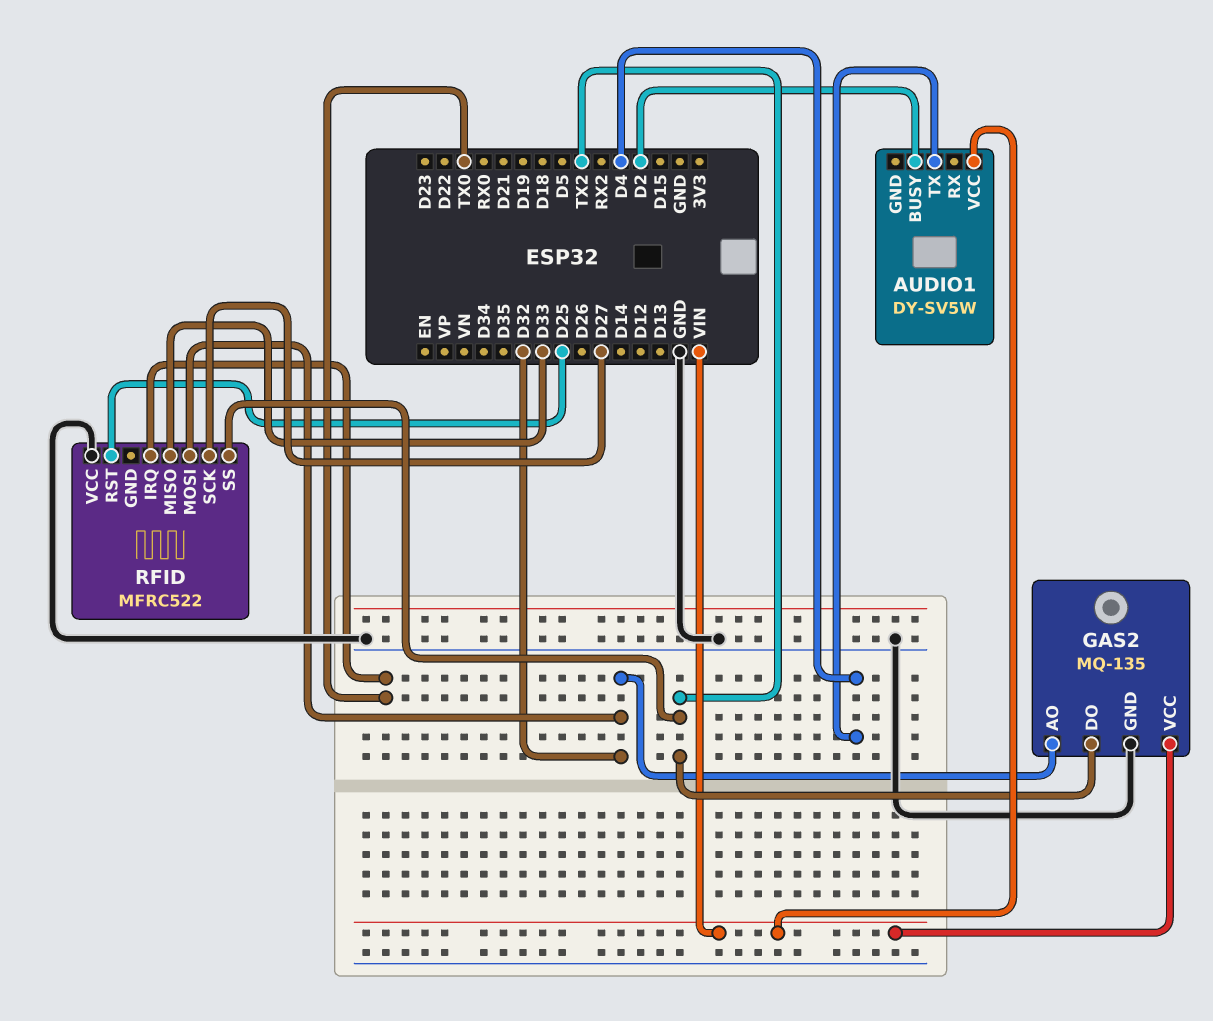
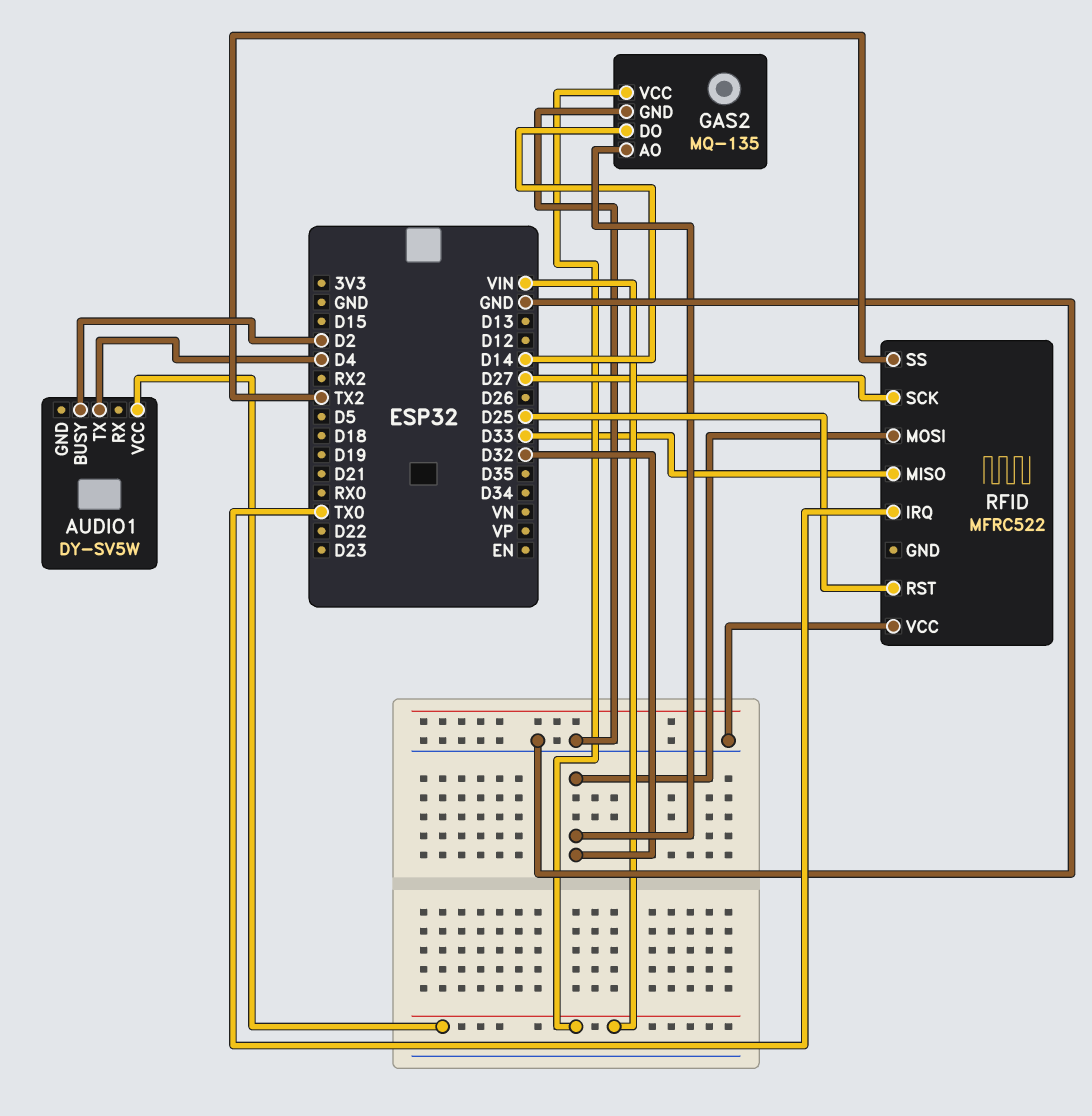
GAS2 pin DO: TX2 -> D14

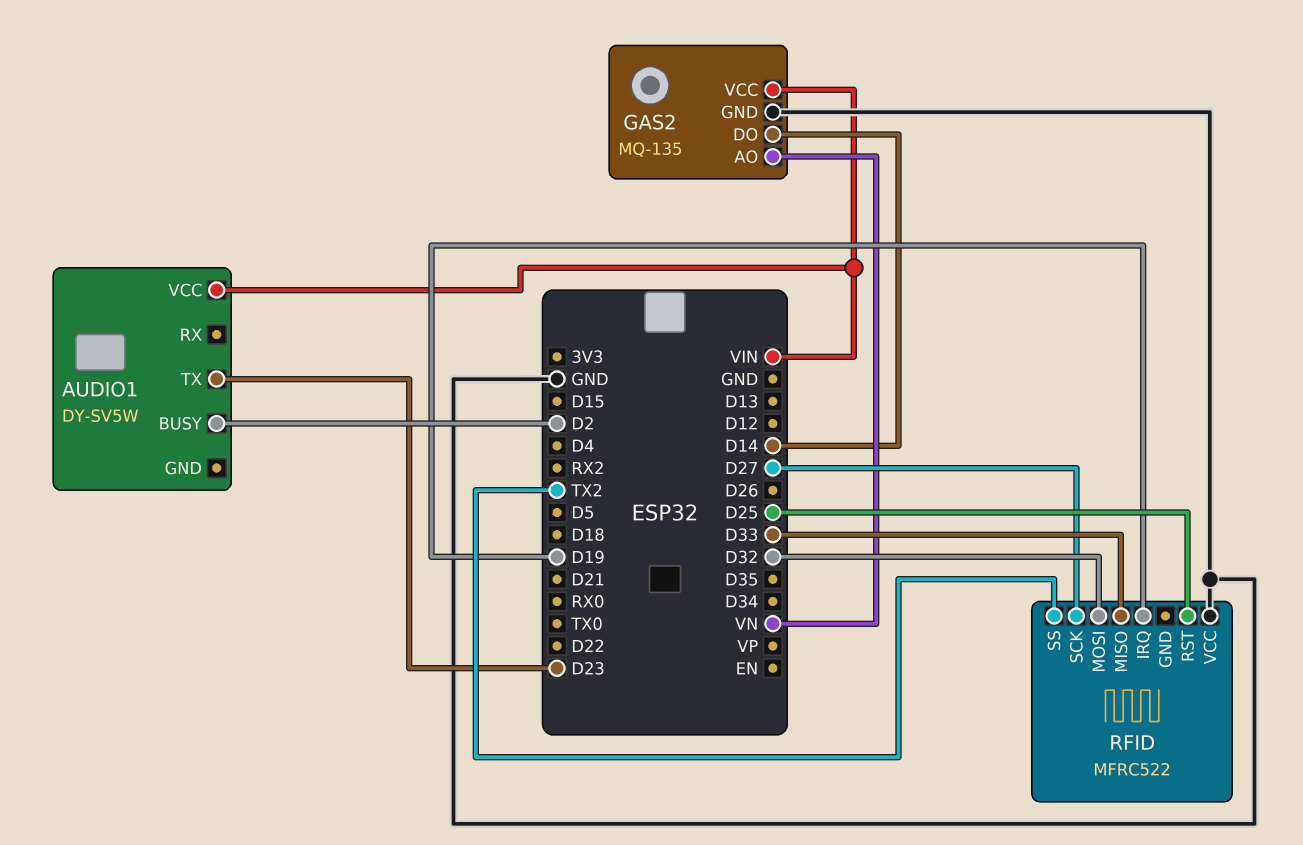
AUDIO1 pin TX: D4 -> D23
GAS2 pin AO: D32 -> VN
RFID pin IRQ: TX0 -> D19

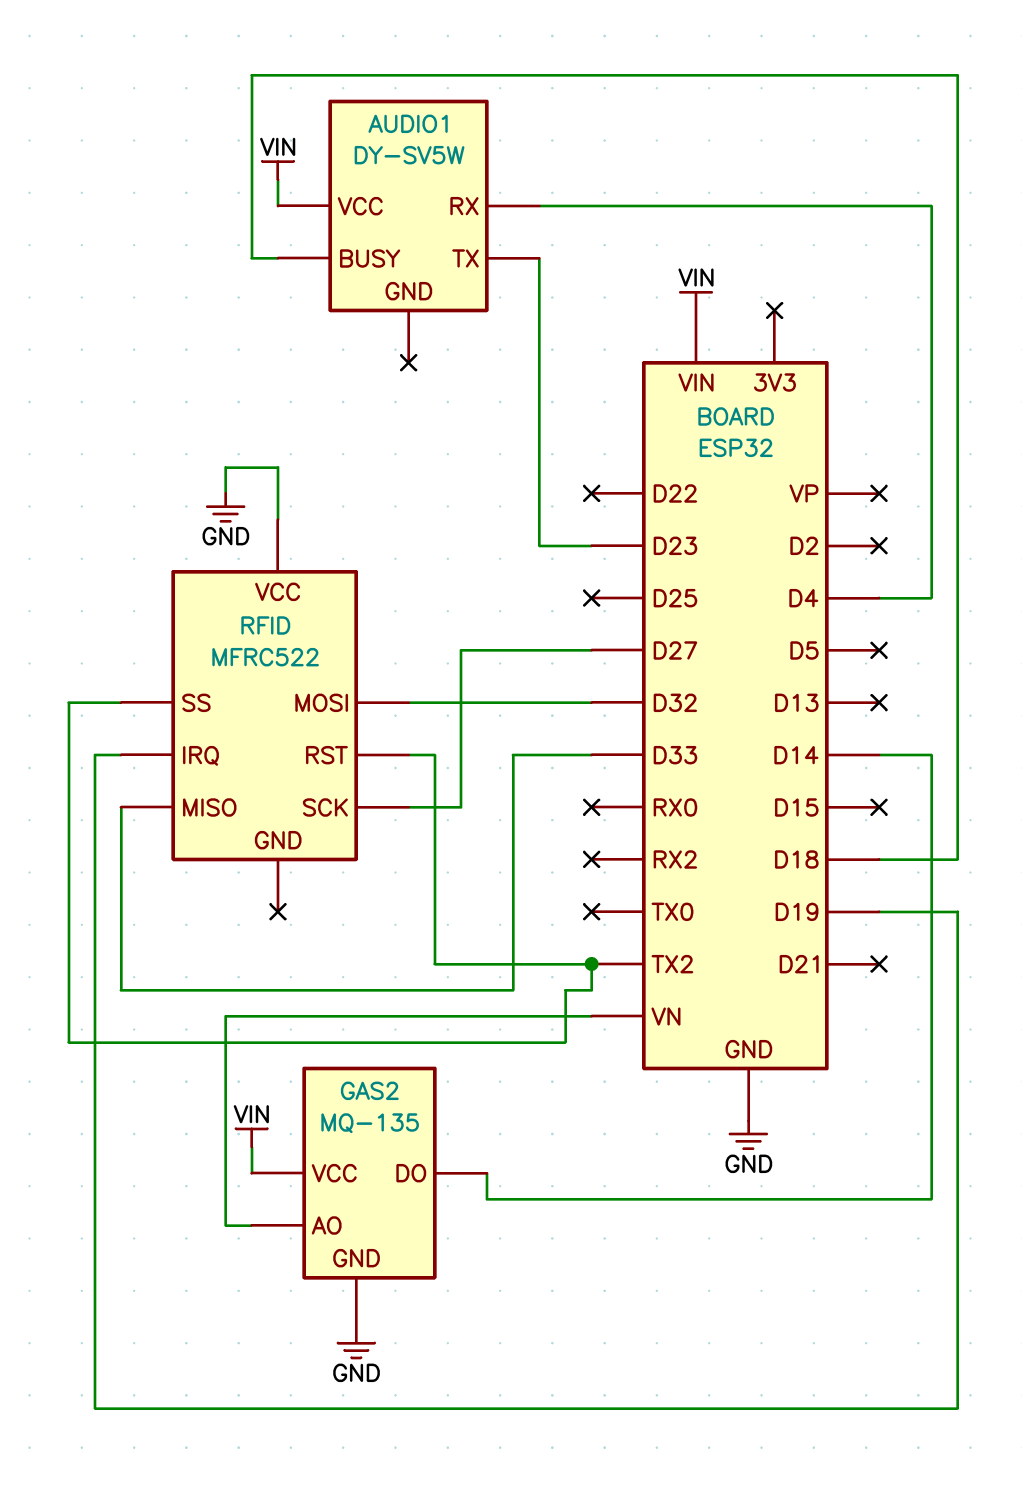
AUDIO1 pin BUSY: D2 -> D18
AUDIO1 pin RX: none -> D4
RFID pin RST: D25 -> TX2

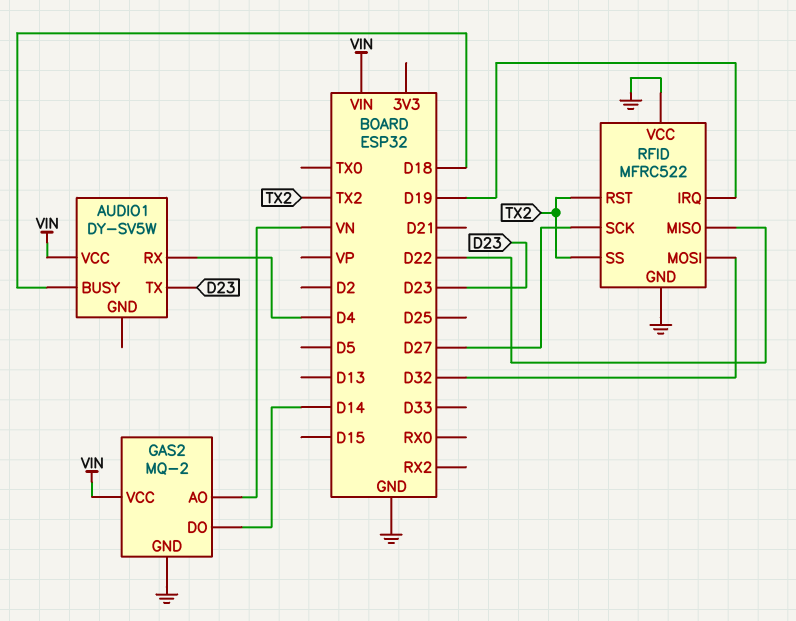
GAS2: MQ-135 -> MQ-2
RFID pin GND: none -> GND
RFID pin MISO: D33 -> D22

